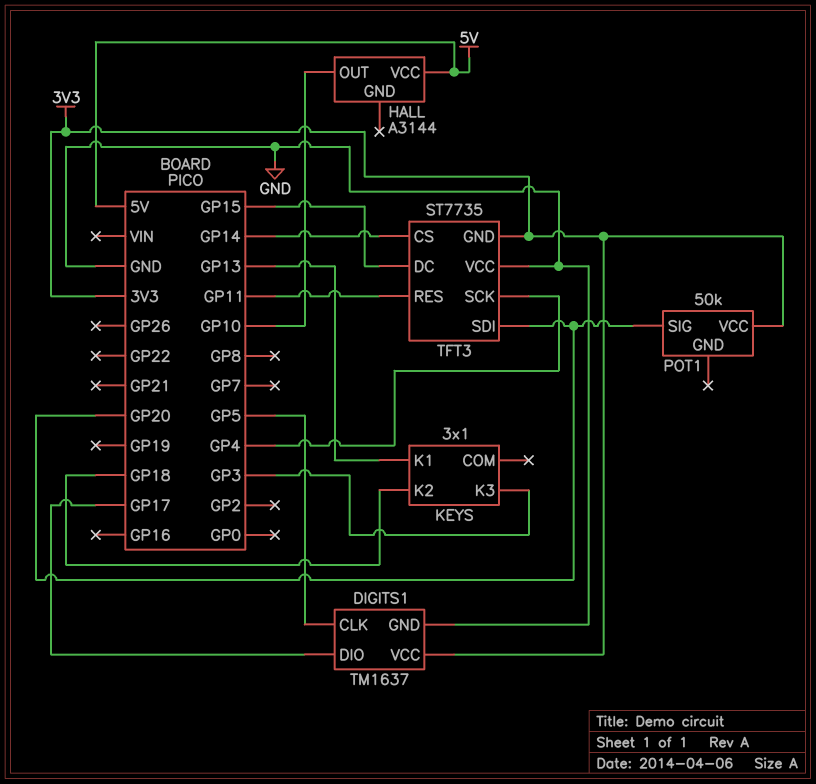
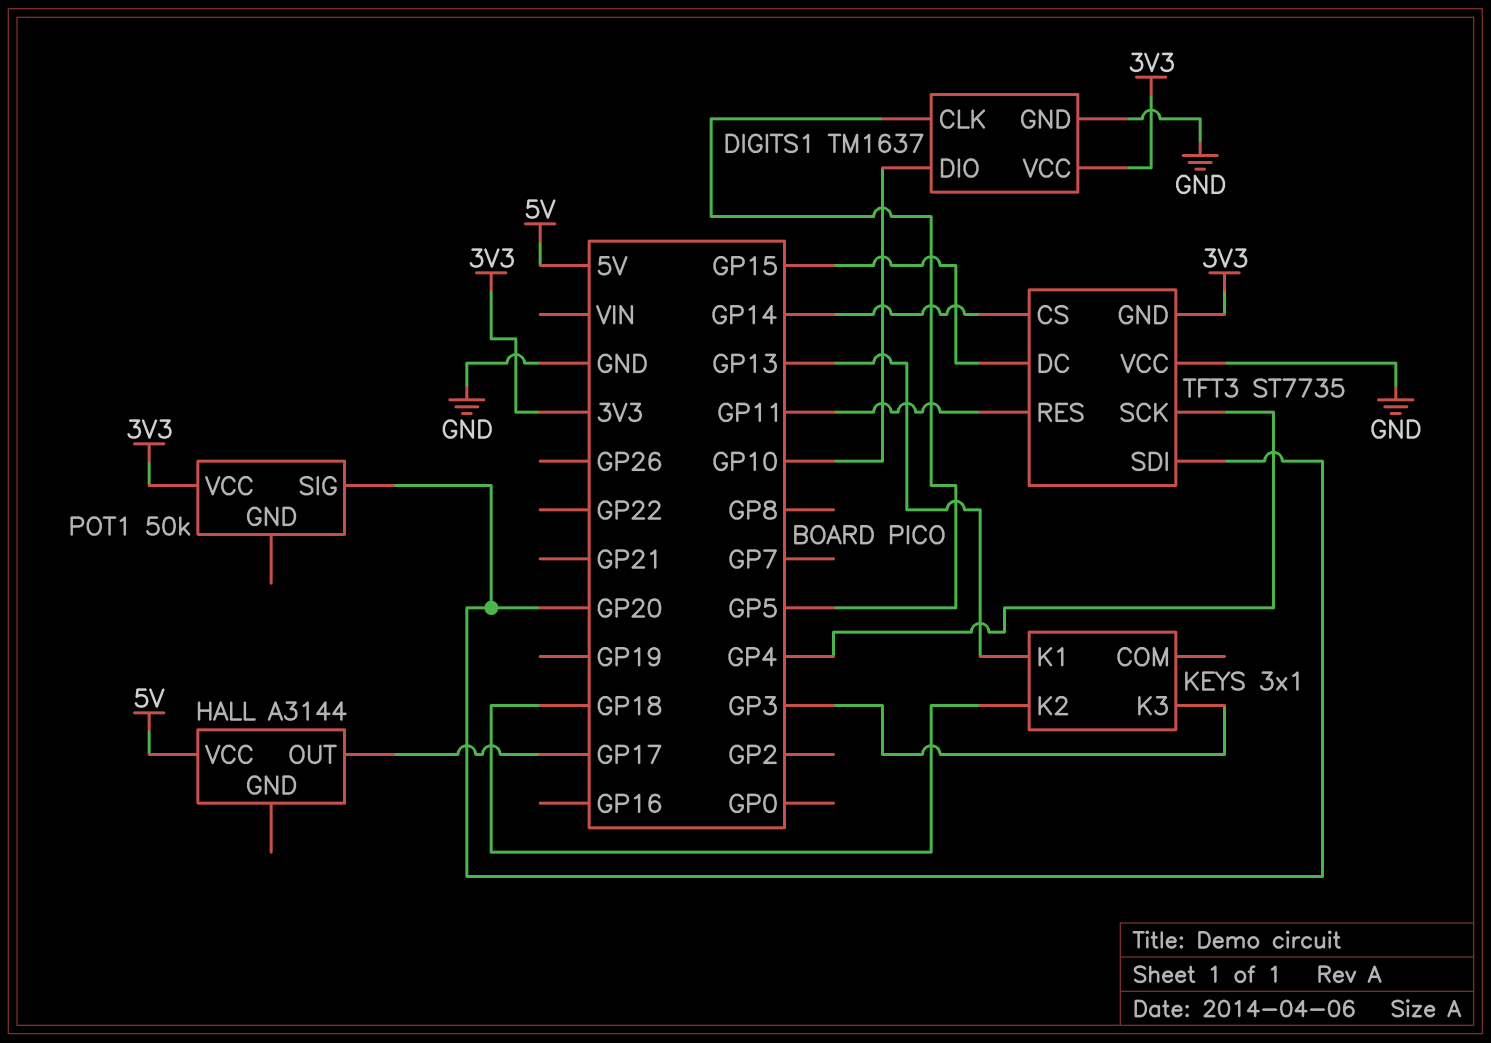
DIGITS1 pin DIO: GP17 -> GP10
HALL pin OUT: GP10 -> GP17

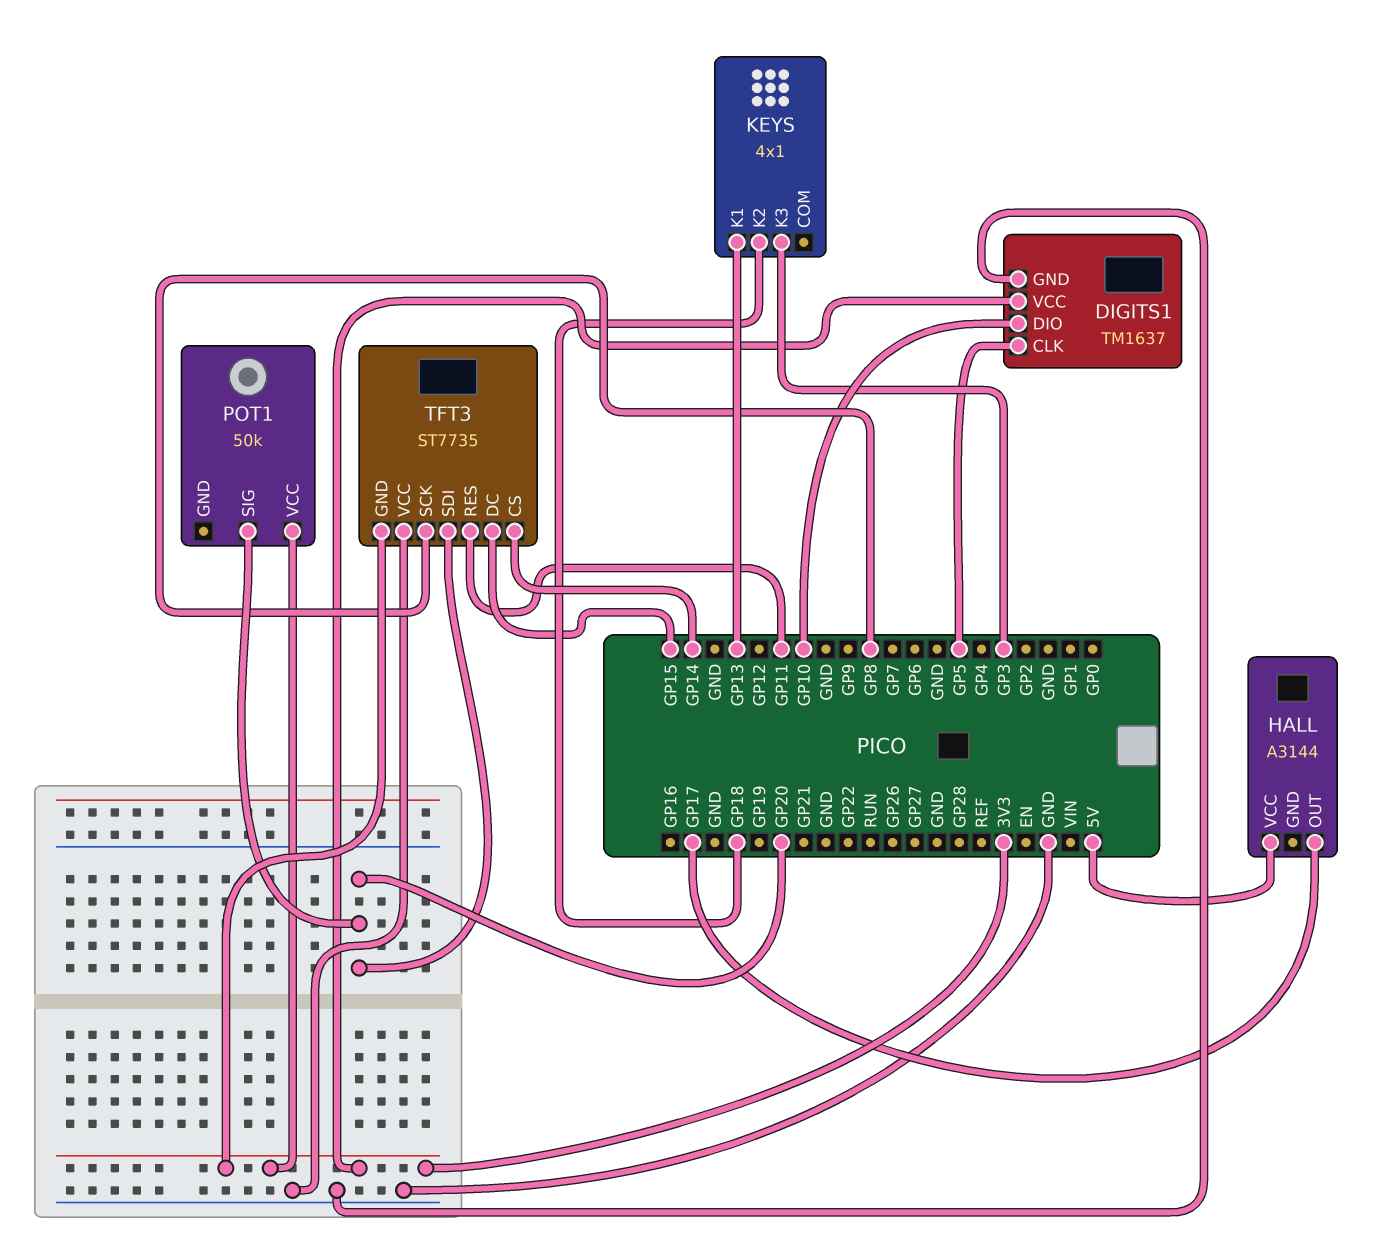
KEYS: 3x1 -> 4x1
TFT3 pin SCK: GP4 -> GP8

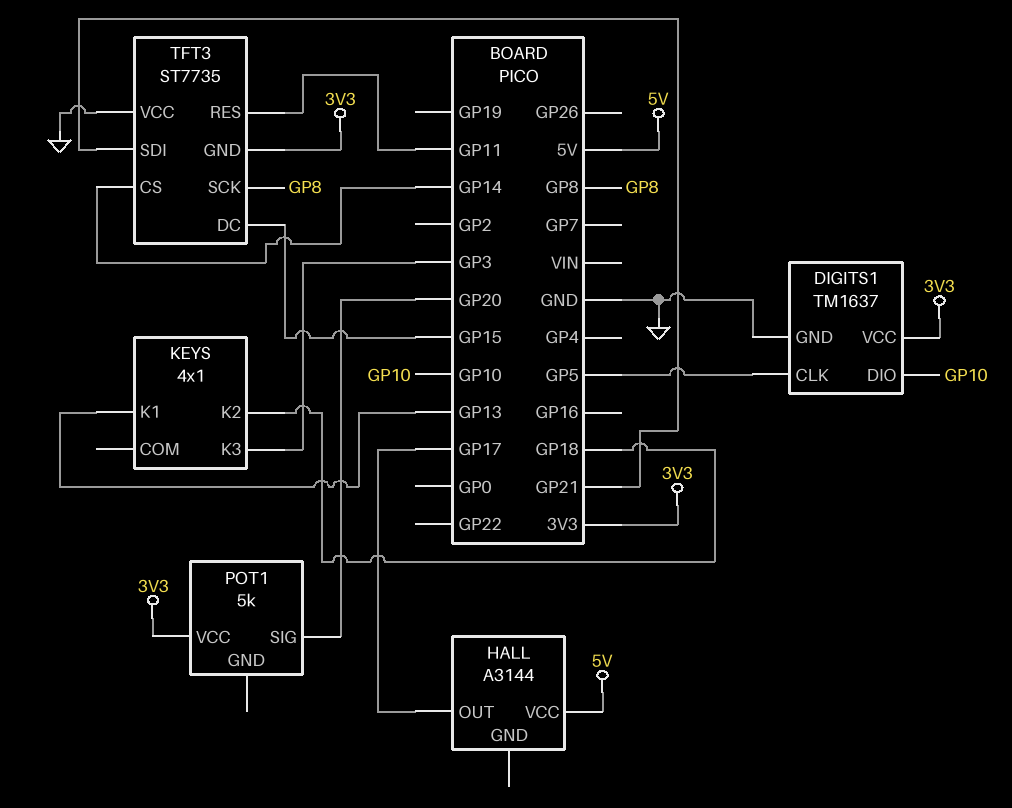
POT1: 50k -> 5k
TFT3 pin SDI: GP20 -> GP21

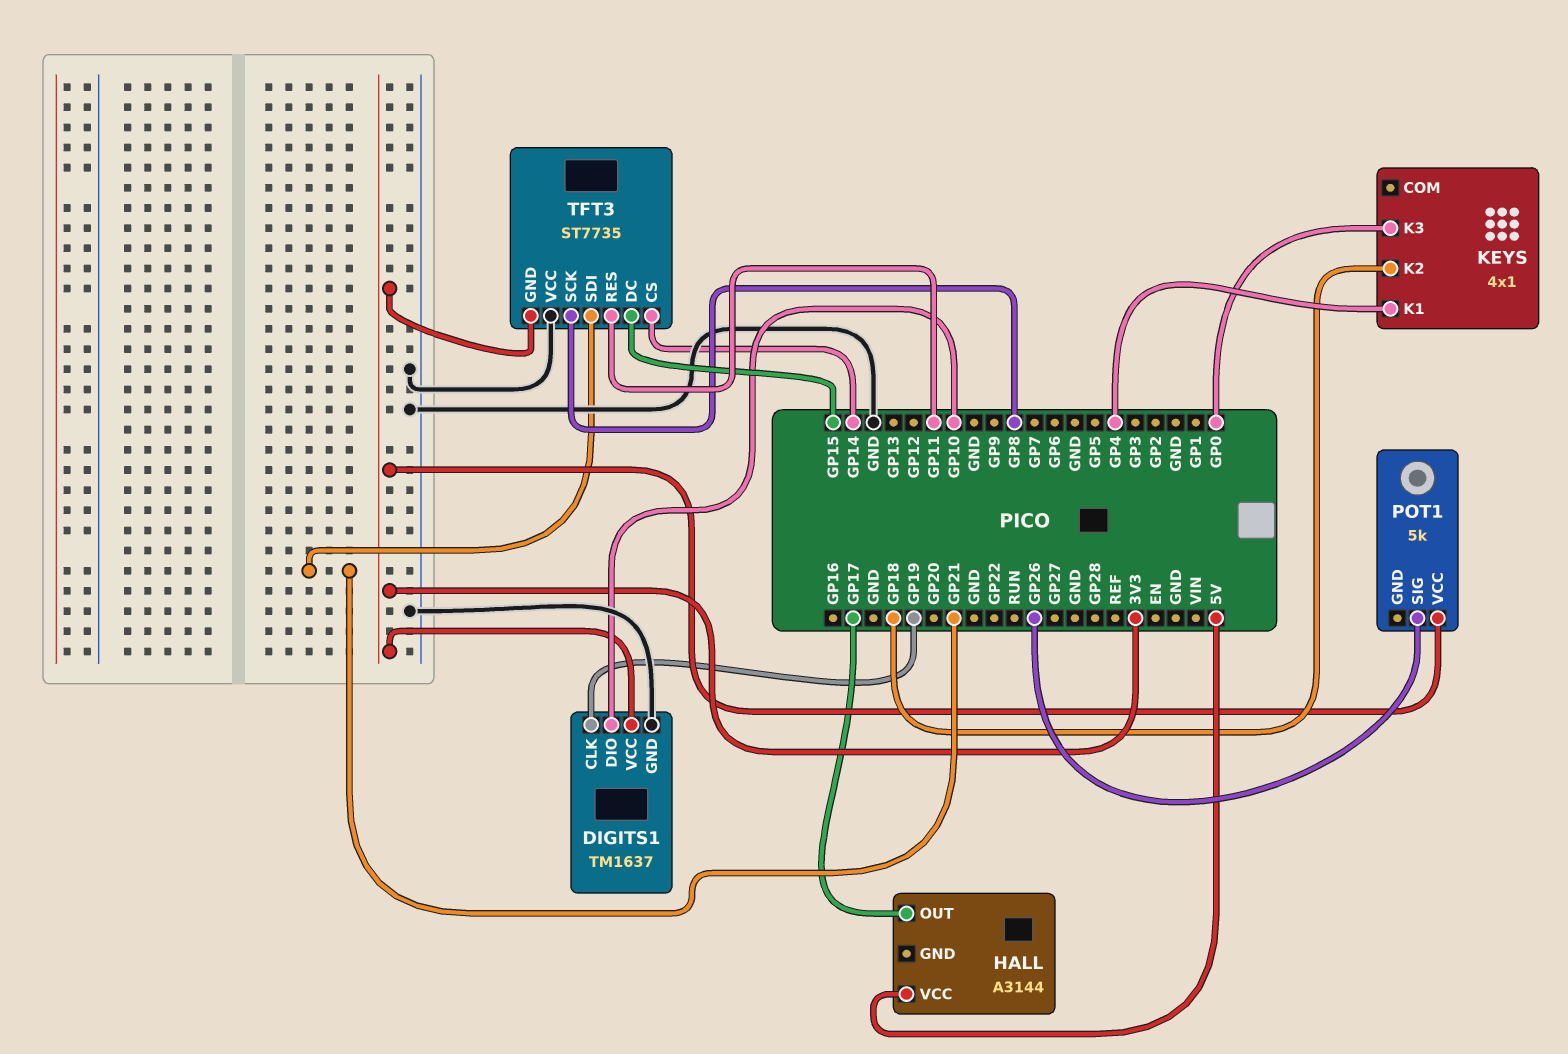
DIGITS1 pin CLK: GP5 -> GP19
KEYS pin K1: GP13 -> GP4
KEYS pin K3: GP3 -> GP0
POT1 pin SIG: GP20 -> GP26

